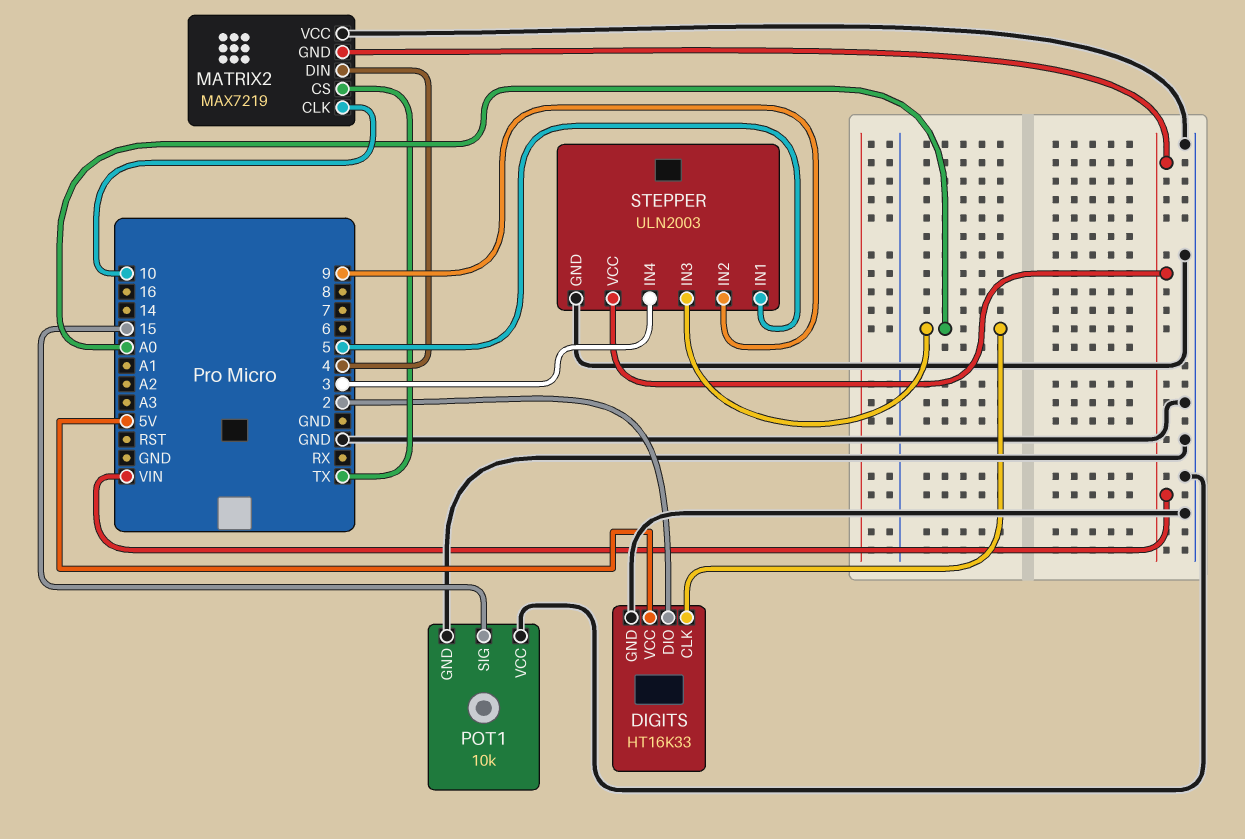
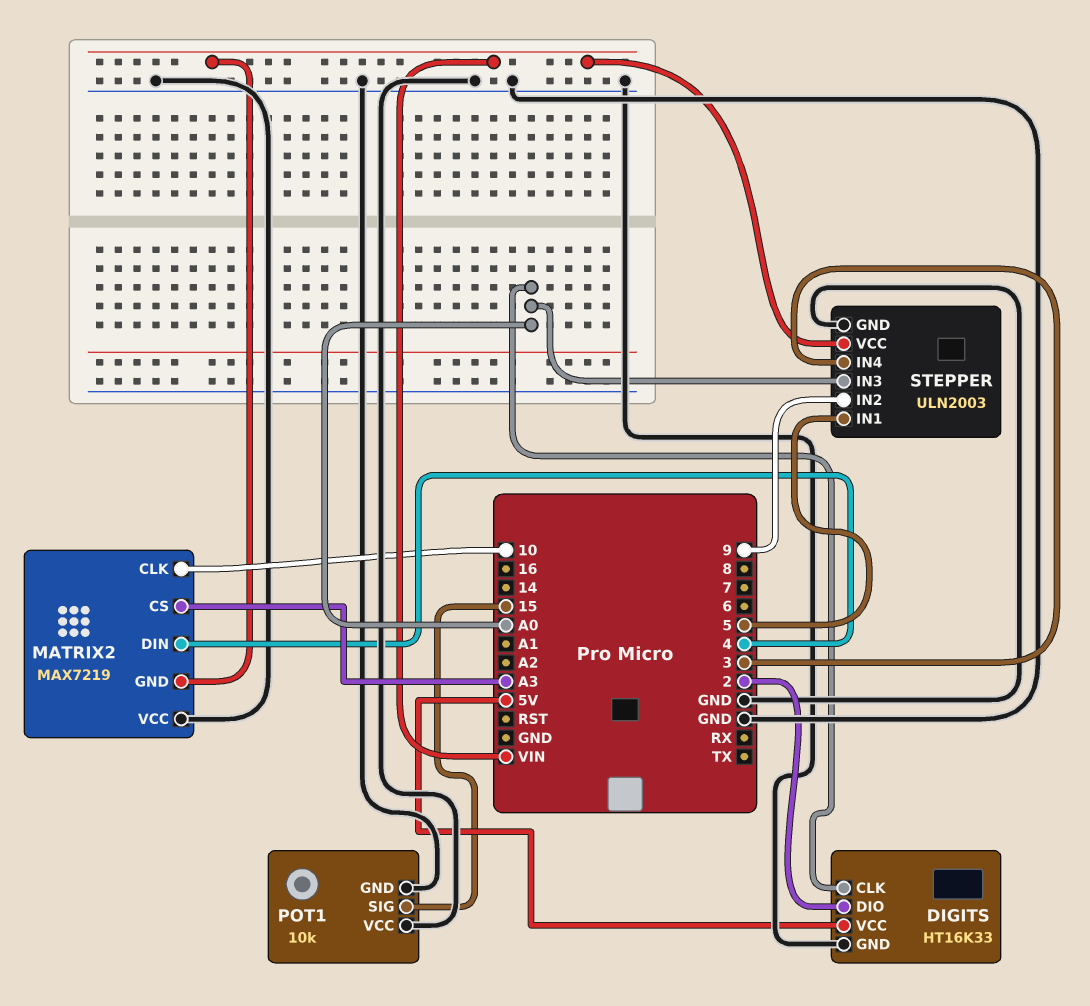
MATRIX2 pin CS: TX -> A3

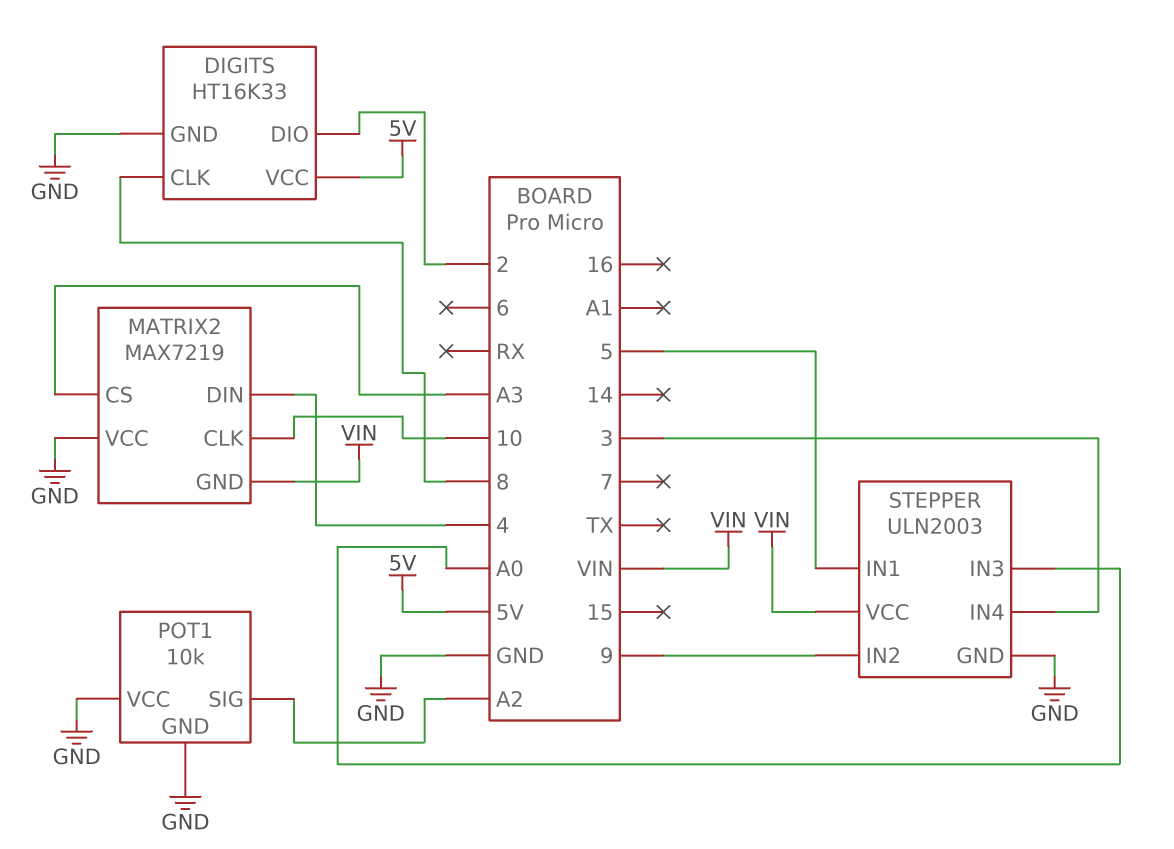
DIGITS pin CLK: A0 -> 8
POT1 pin SIG: 15 -> A2

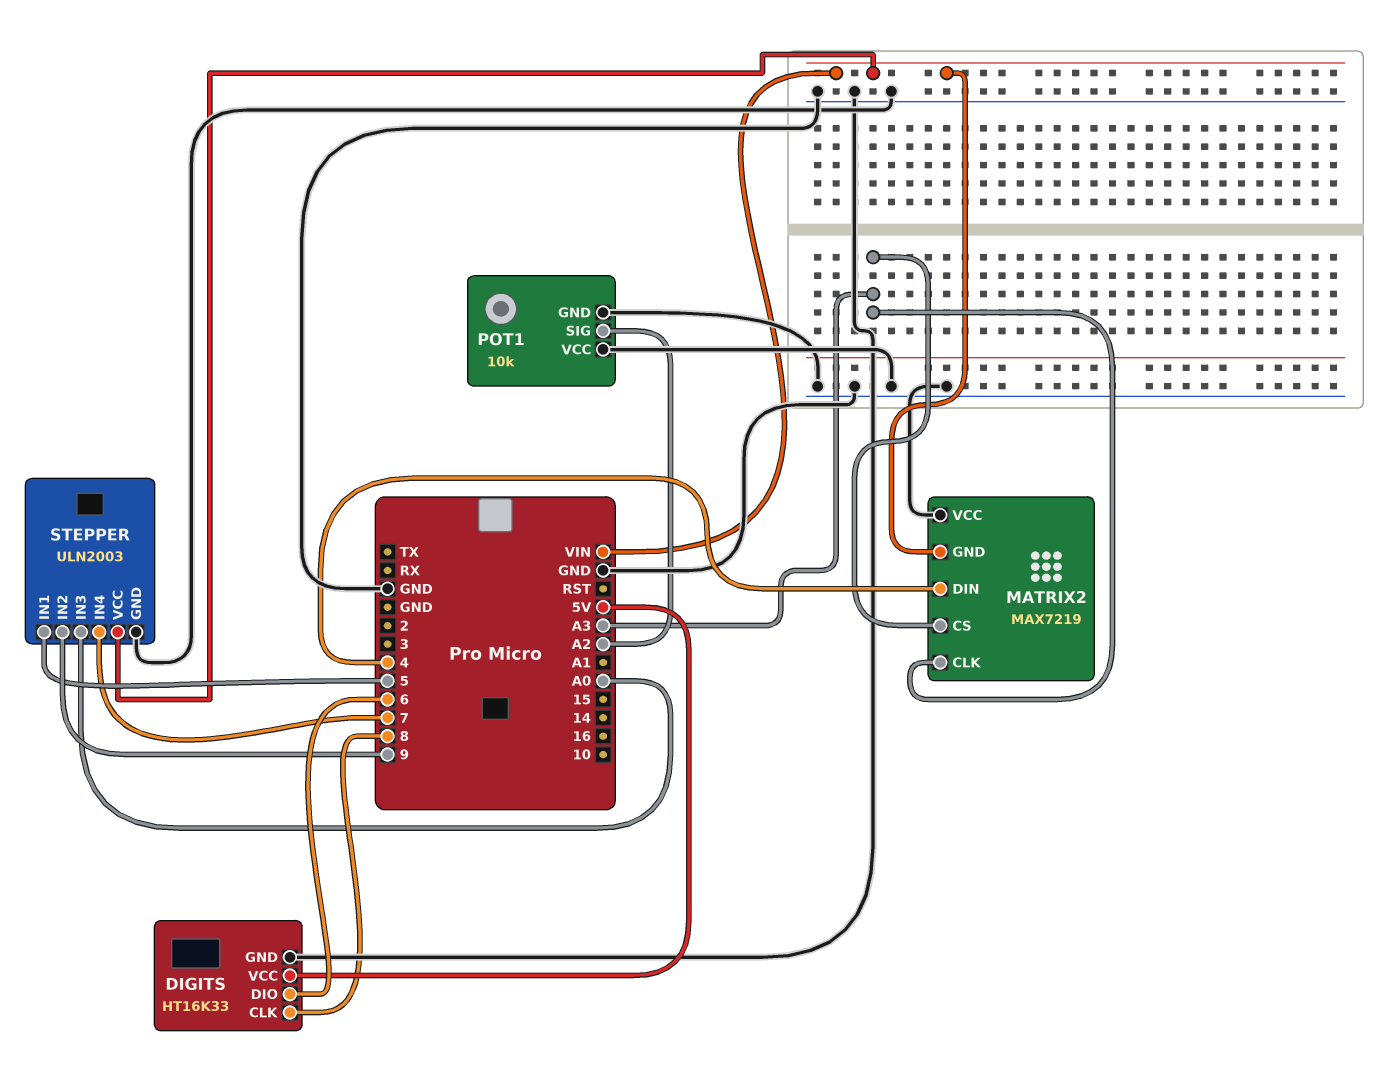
DIGITS pin DIO: 2 -> 6
MATRIX2 pin CLK: 10 -> A3
STEPPER pin IN4: 3 -> 7

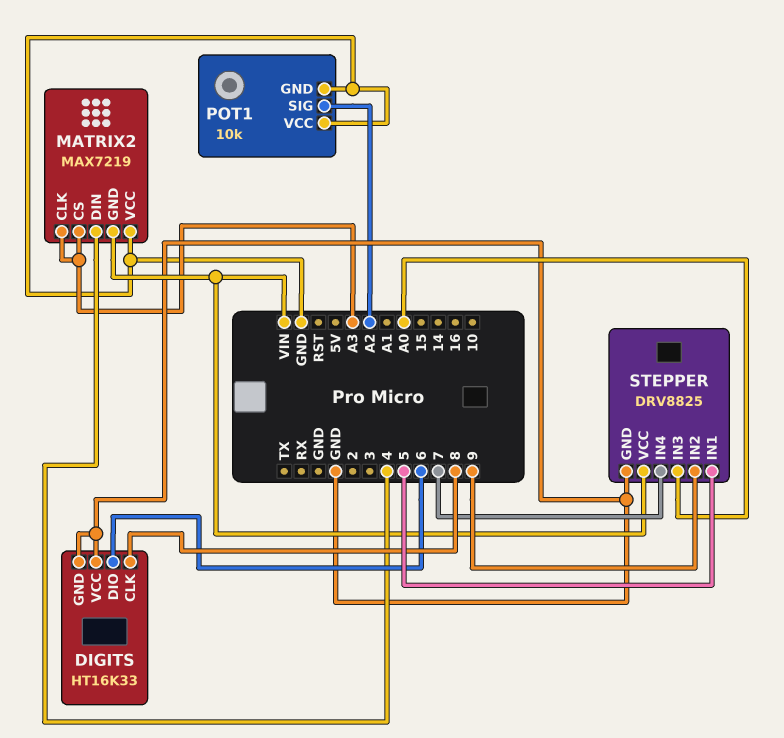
DIGITS pin VCC: 5V -> GND
STEPPER: ULN2003 -> DRV8825

